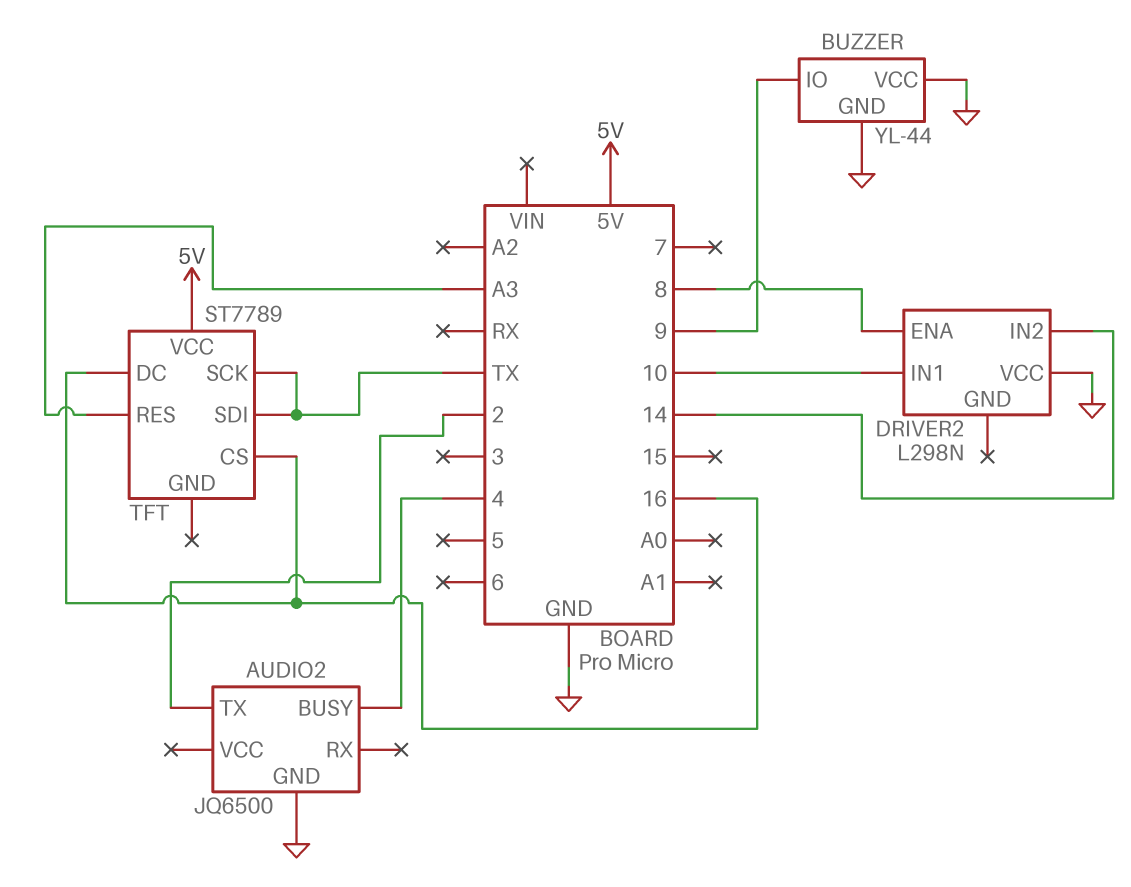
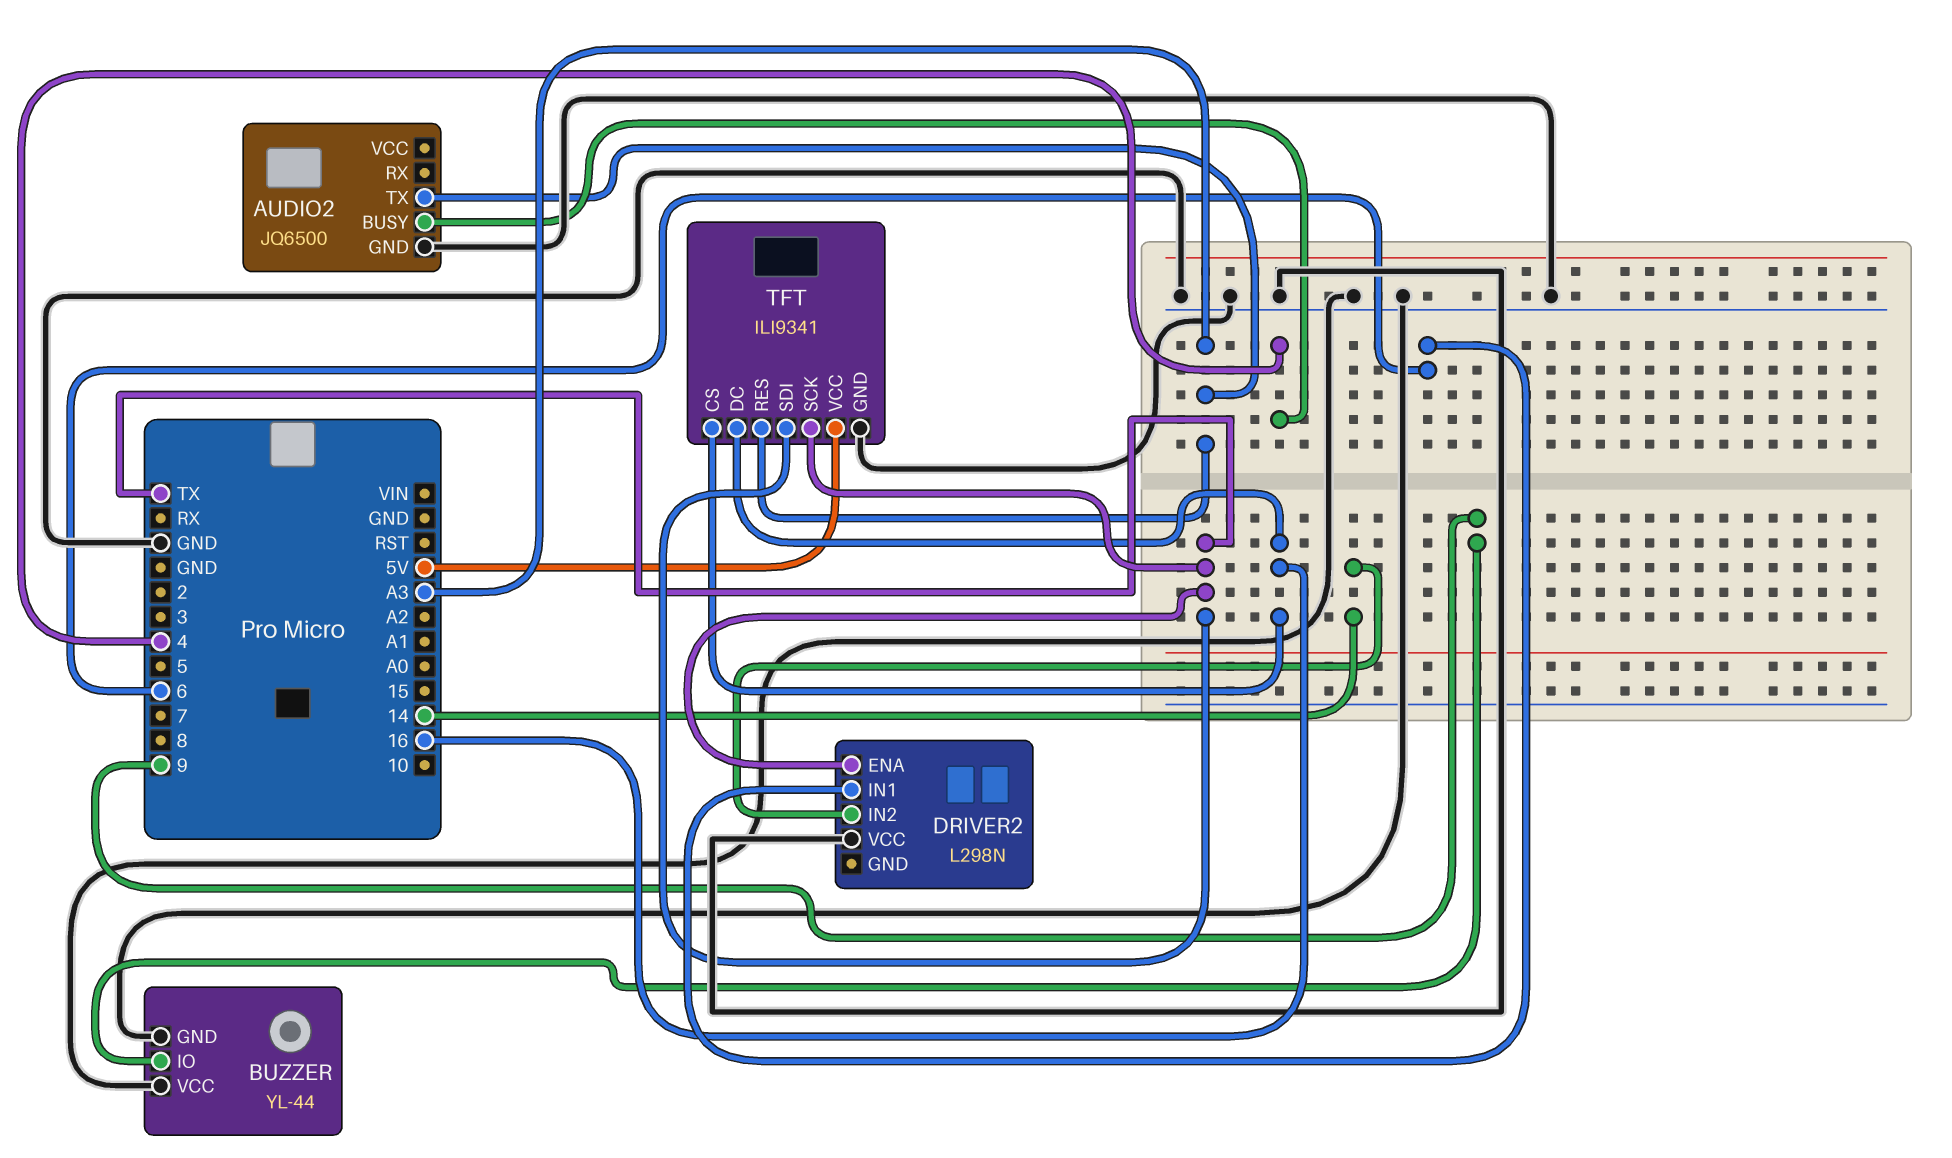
AUDIO2 pin TX: 2 -> A3
DRIVER2 pin ENA: 8 -> TX
DRIVER2 pin IN1: 10 -> 6
TFT: ST7789 -> ILI9341
TFT pin GND: none -> GND

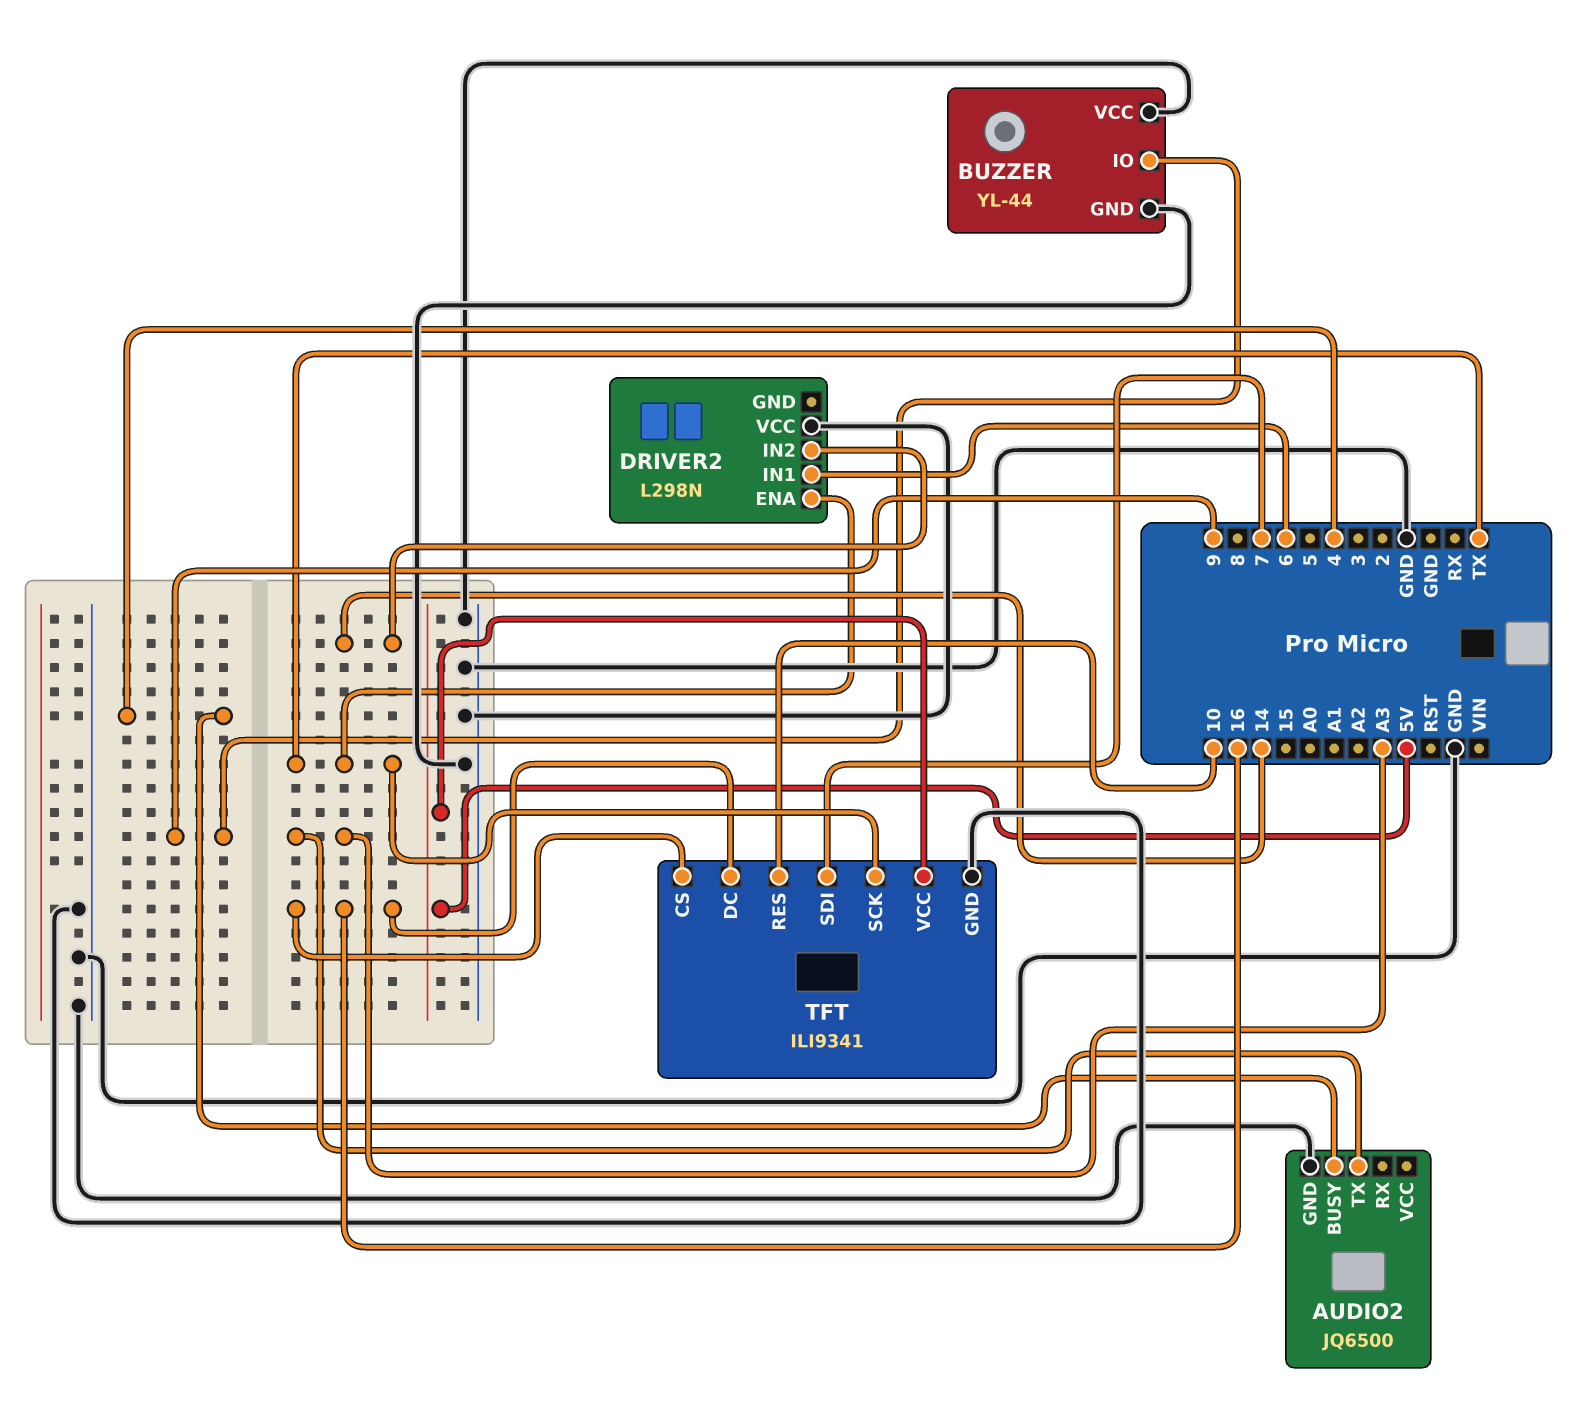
TFT pin RES: A3 -> 10
TFT pin SDI: TX -> 7

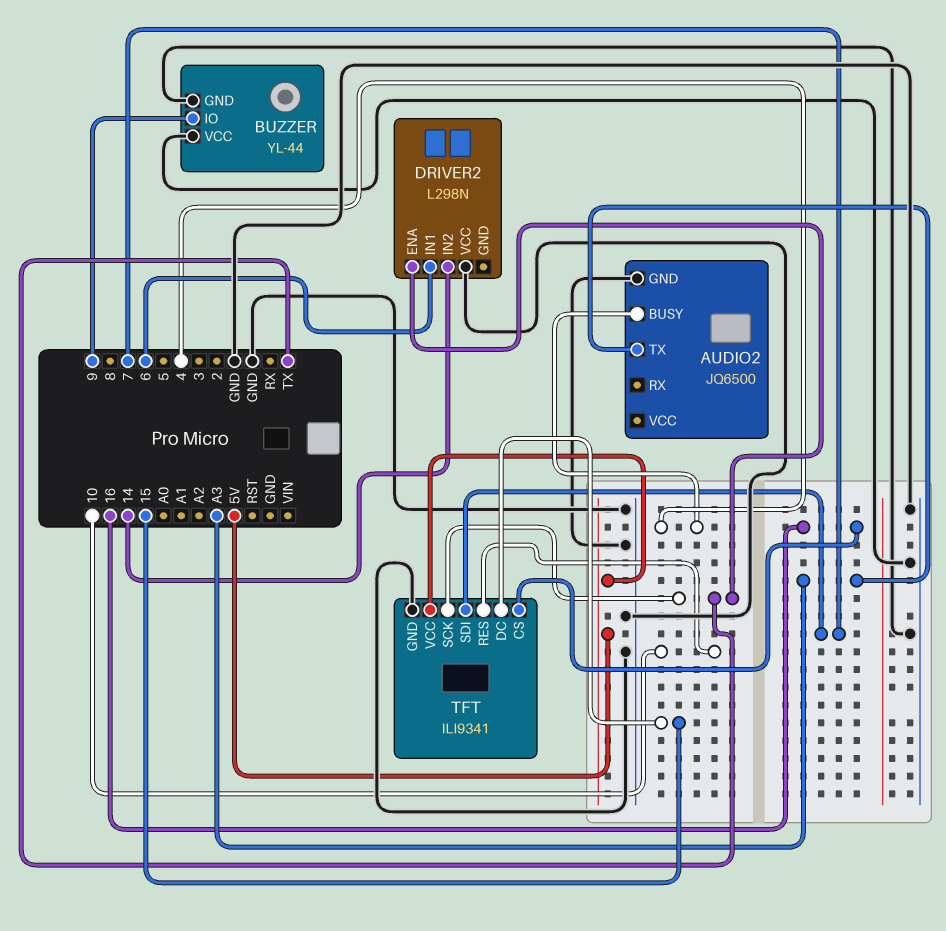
TFT pin DC: 16 -> 15

